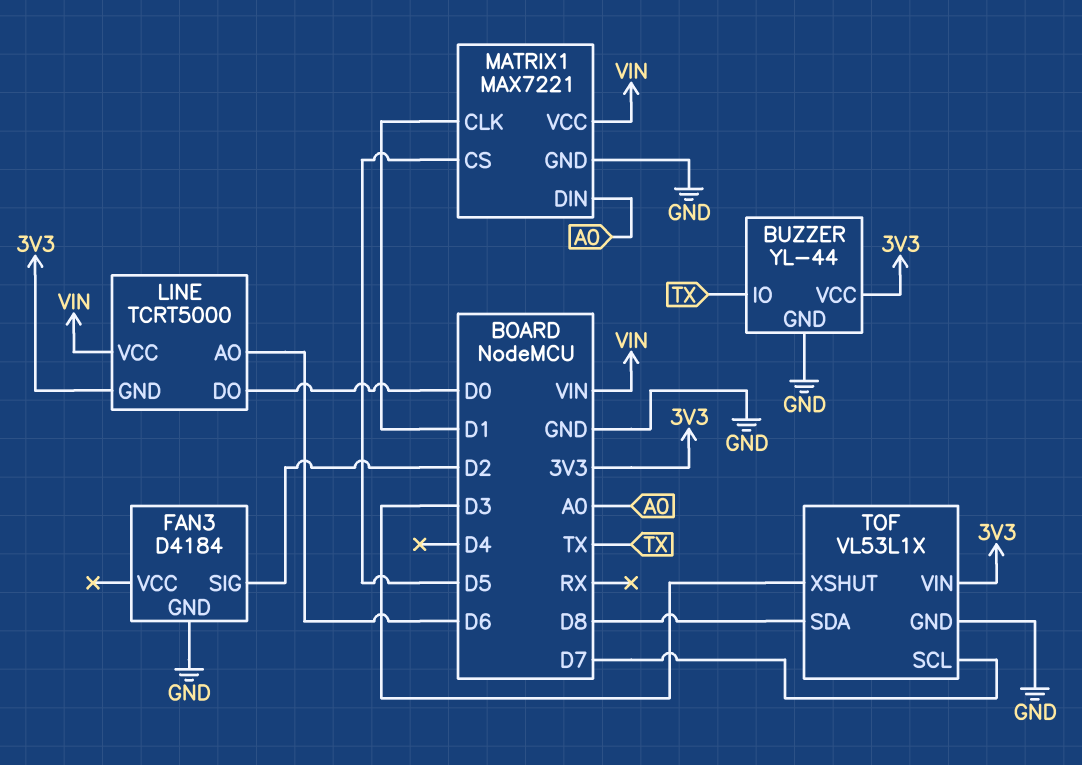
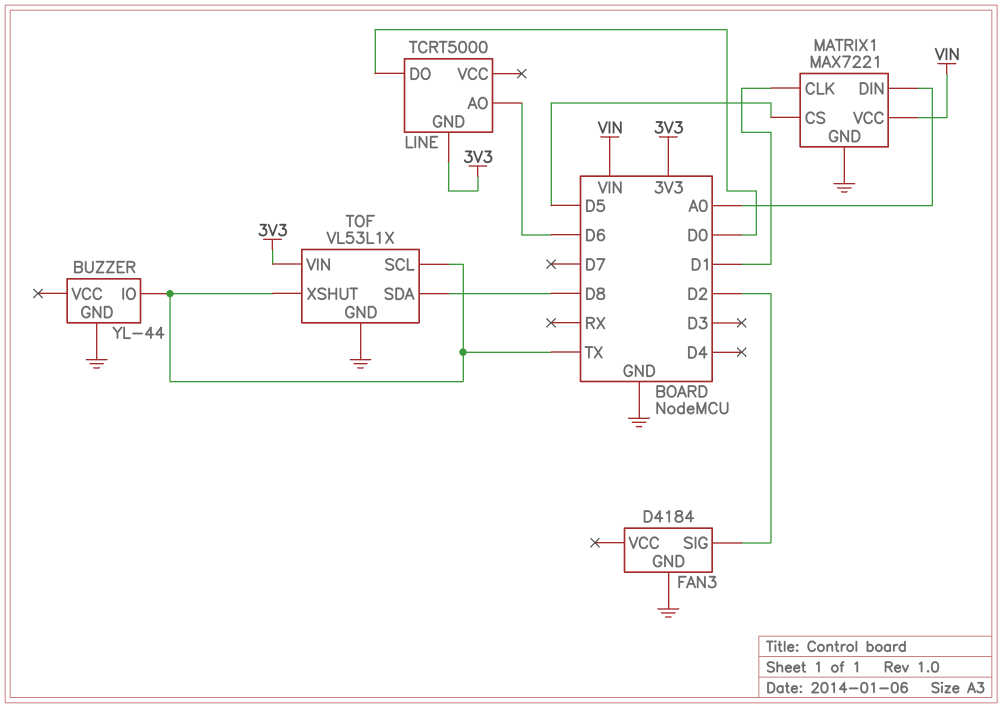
BUZZER pin VCC: 3V3 -> none
LINE pin VCC: VIN -> none
TOF pin SCL: D7 -> TX
TOF pin XSHUT: D3 -> TX

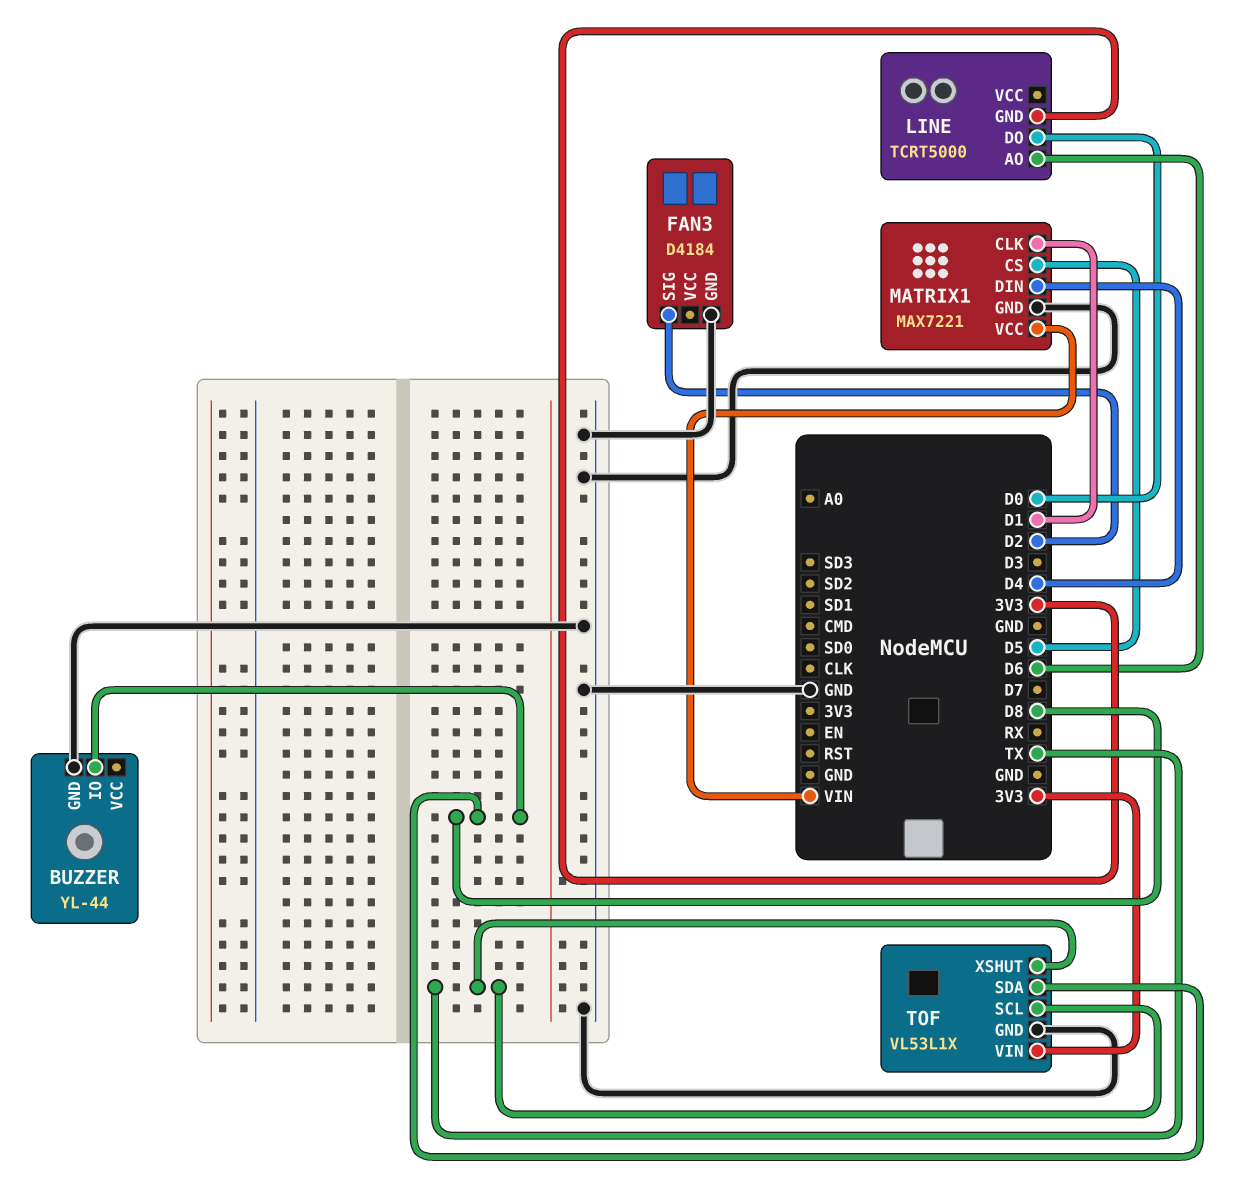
BUZZER pin IO: TX -> D8
MATRIX1 pin DIN: A0 -> D4

